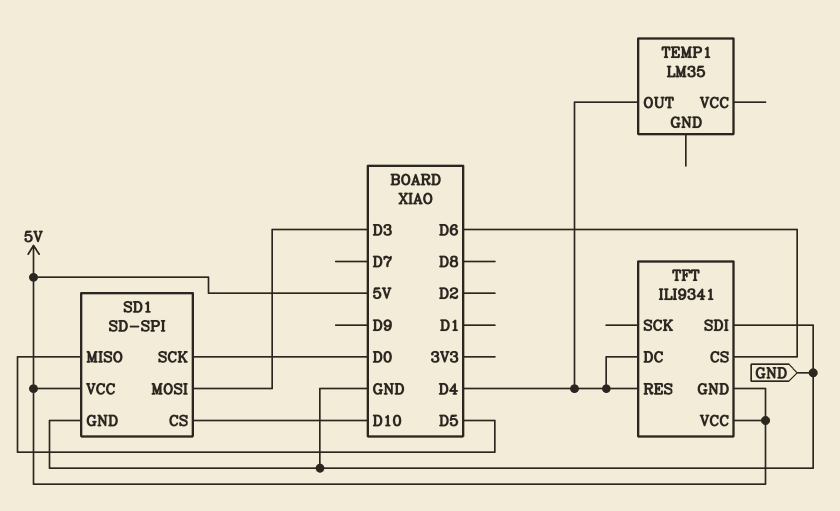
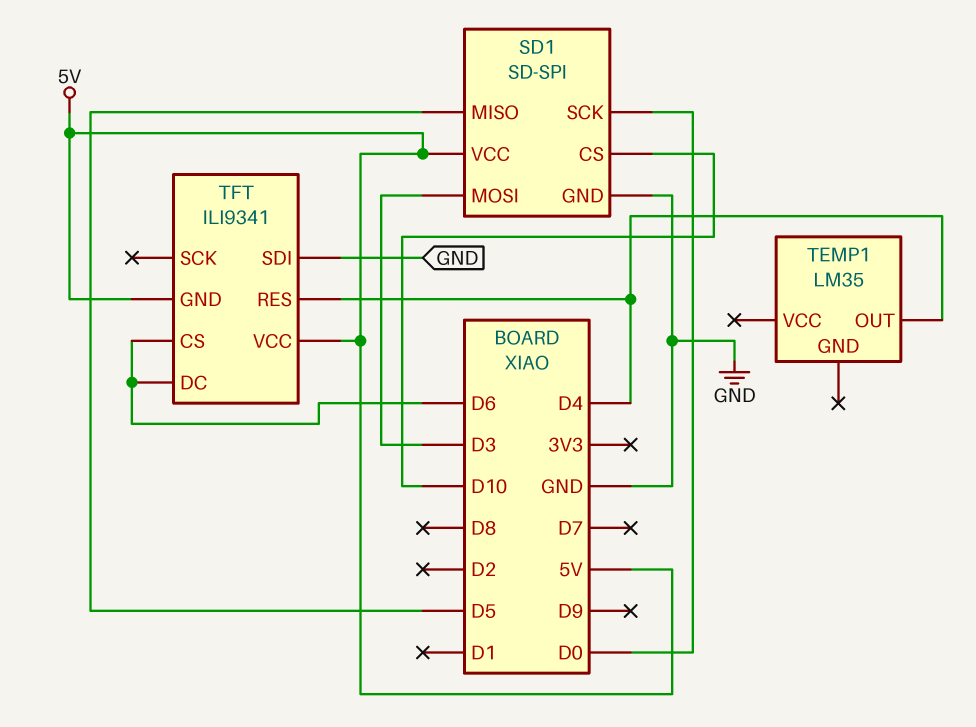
TFT pin DC: D4 -> D6

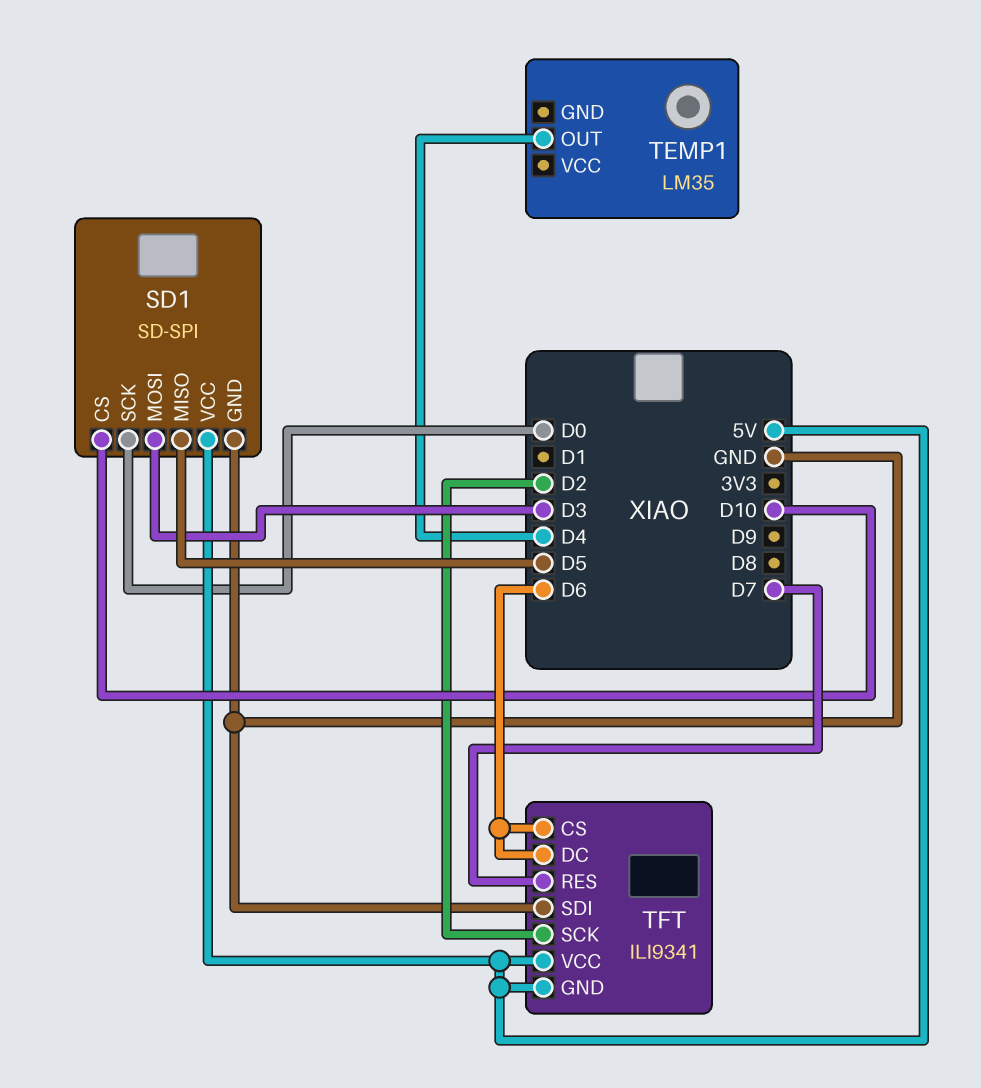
TFT pin RES: D4 -> D7
TFT pin SCK: none -> D2

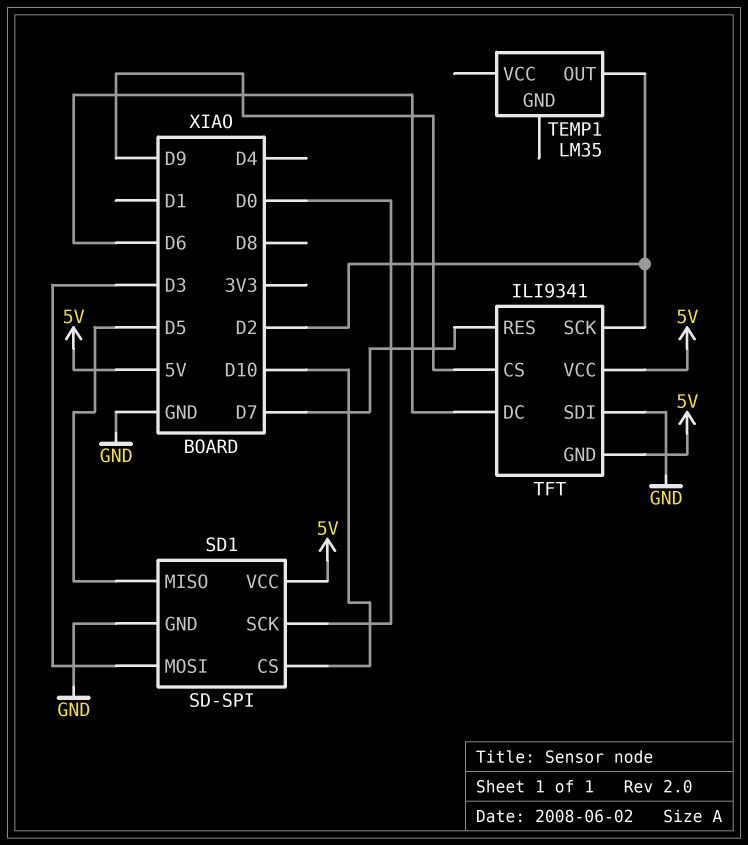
TEMP1 pin OUT: D4 -> D2
TFT pin CS: D6 -> D9

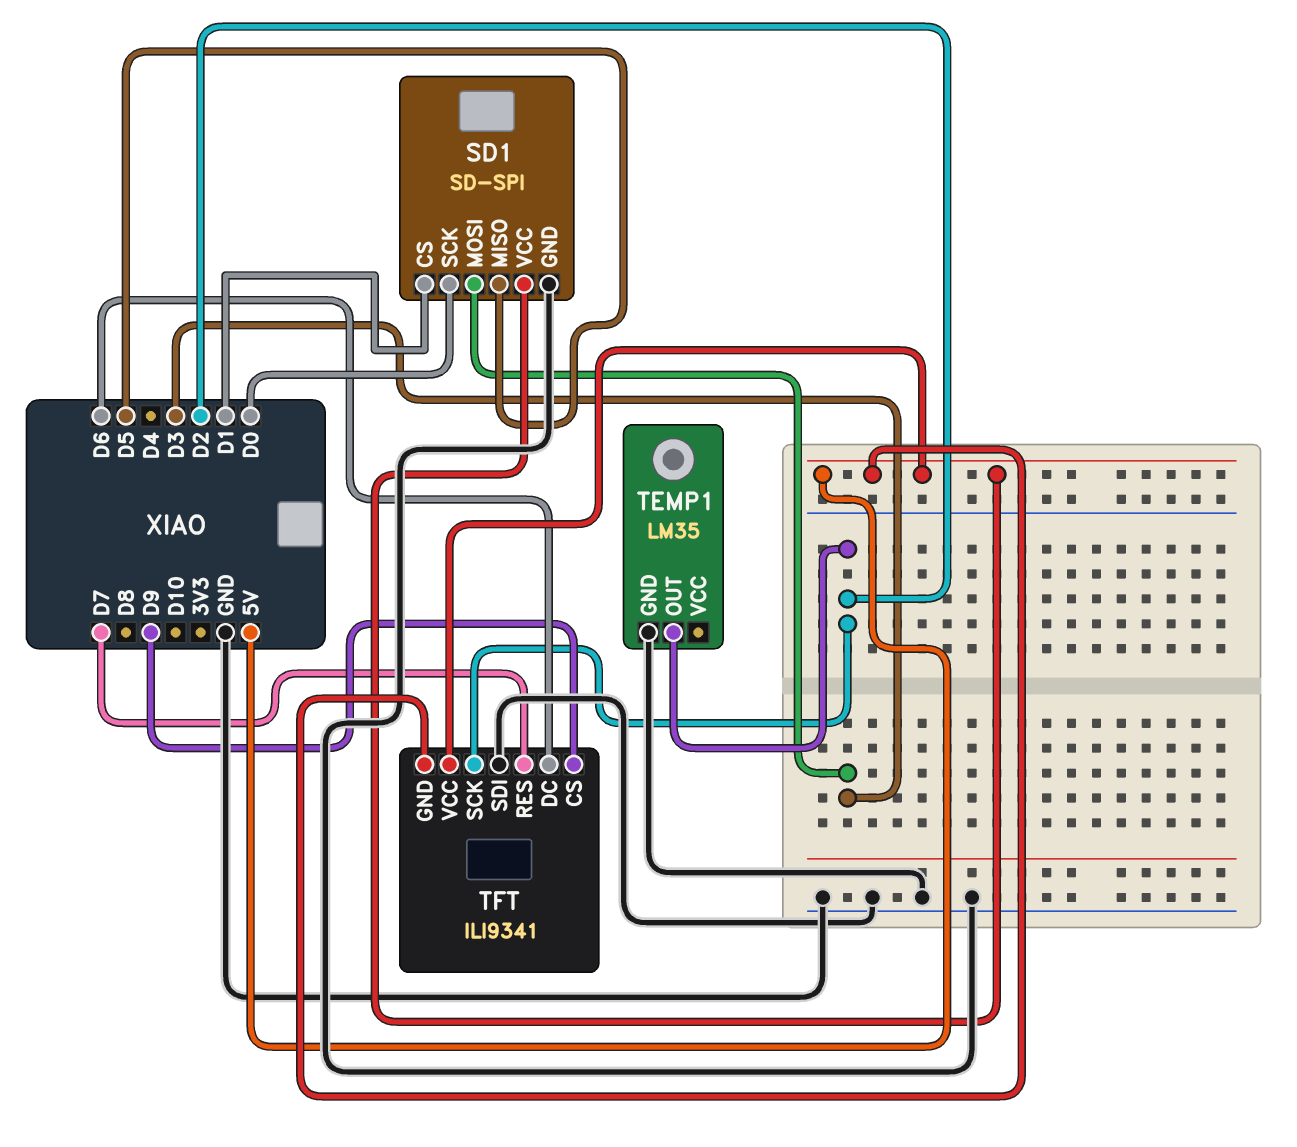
SD1 pin CS: D10 -> D1
TEMP1 pin GND: none -> GND

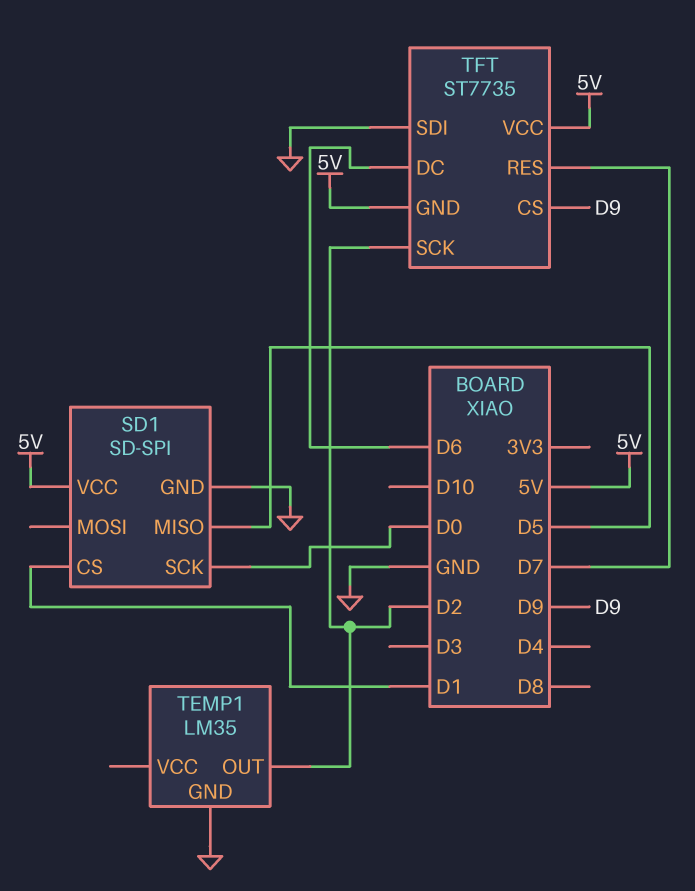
SD1 pin MOSI: D3 -> none
TFT: ILI9341 -> ST7735

